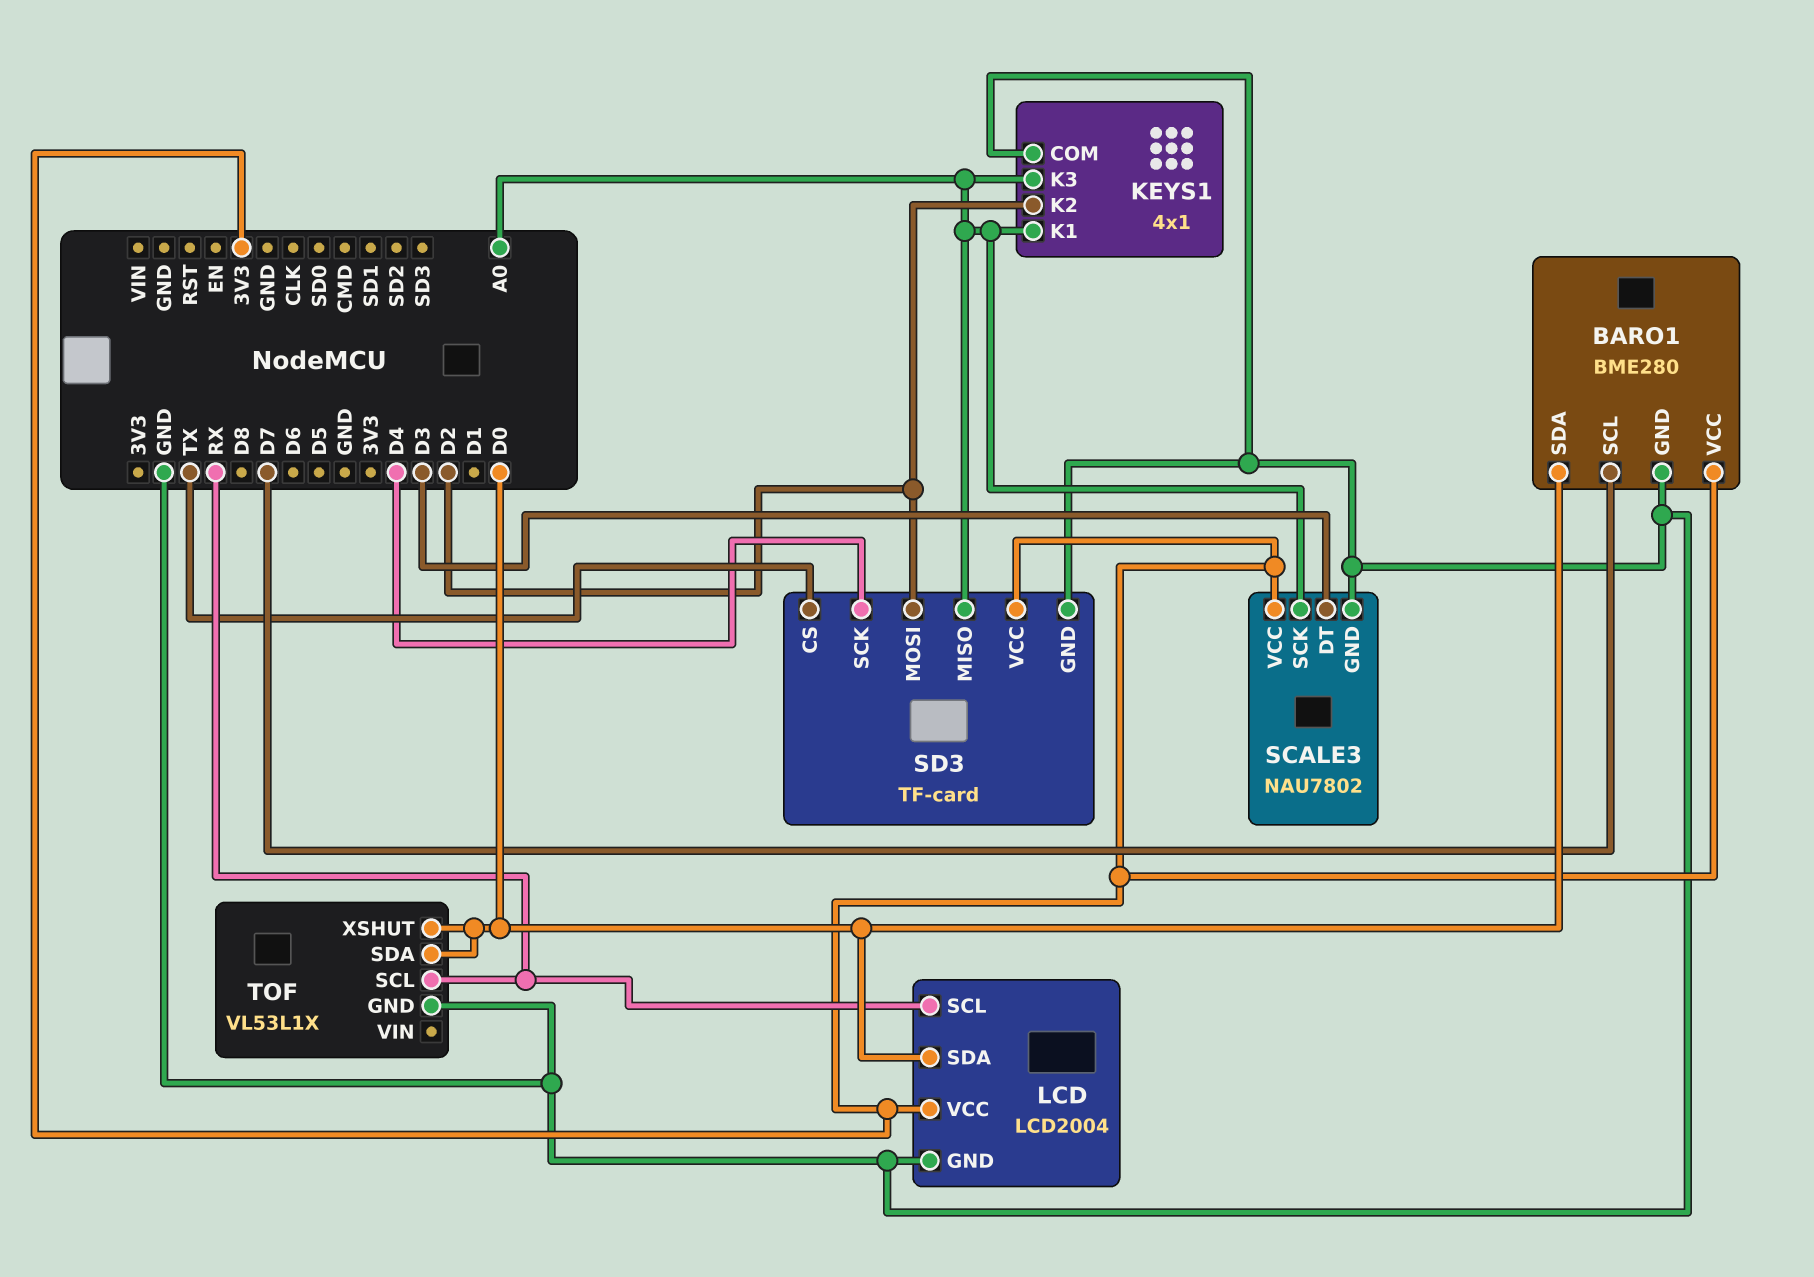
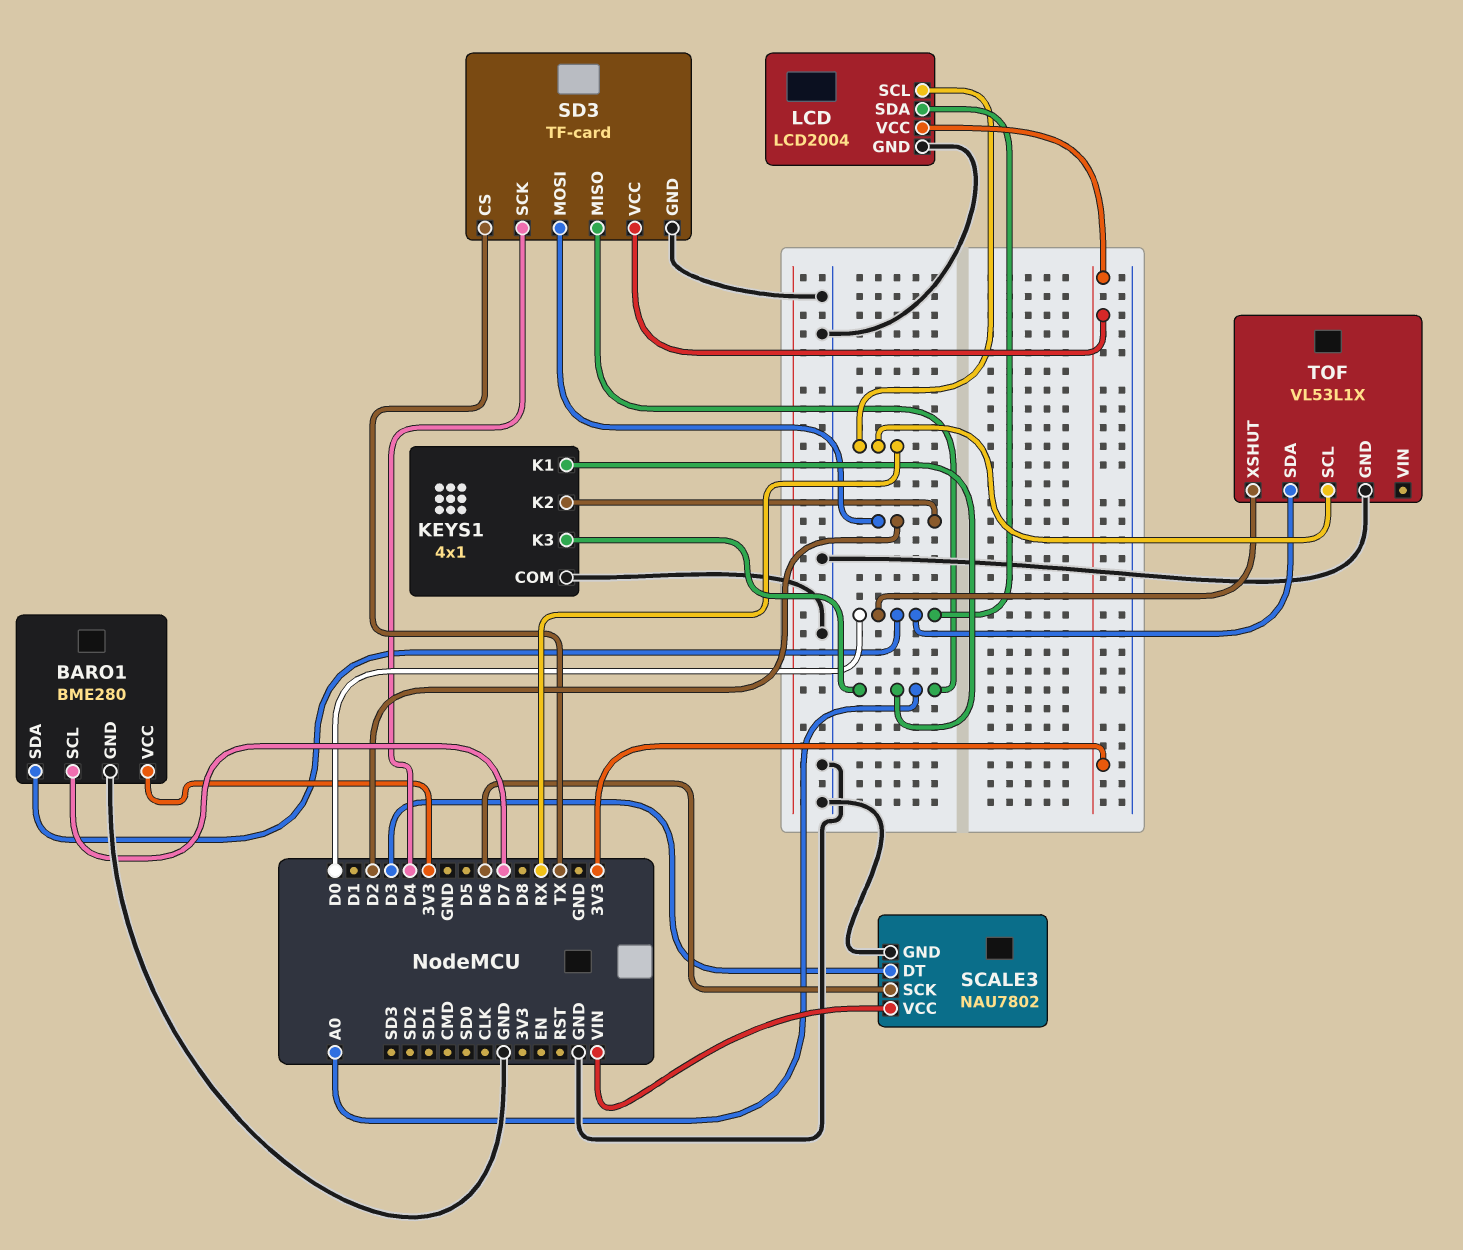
SCALE3 pin SCK: A0 -> D6
SCALE3 pin VCC: 3V3 -> VIN

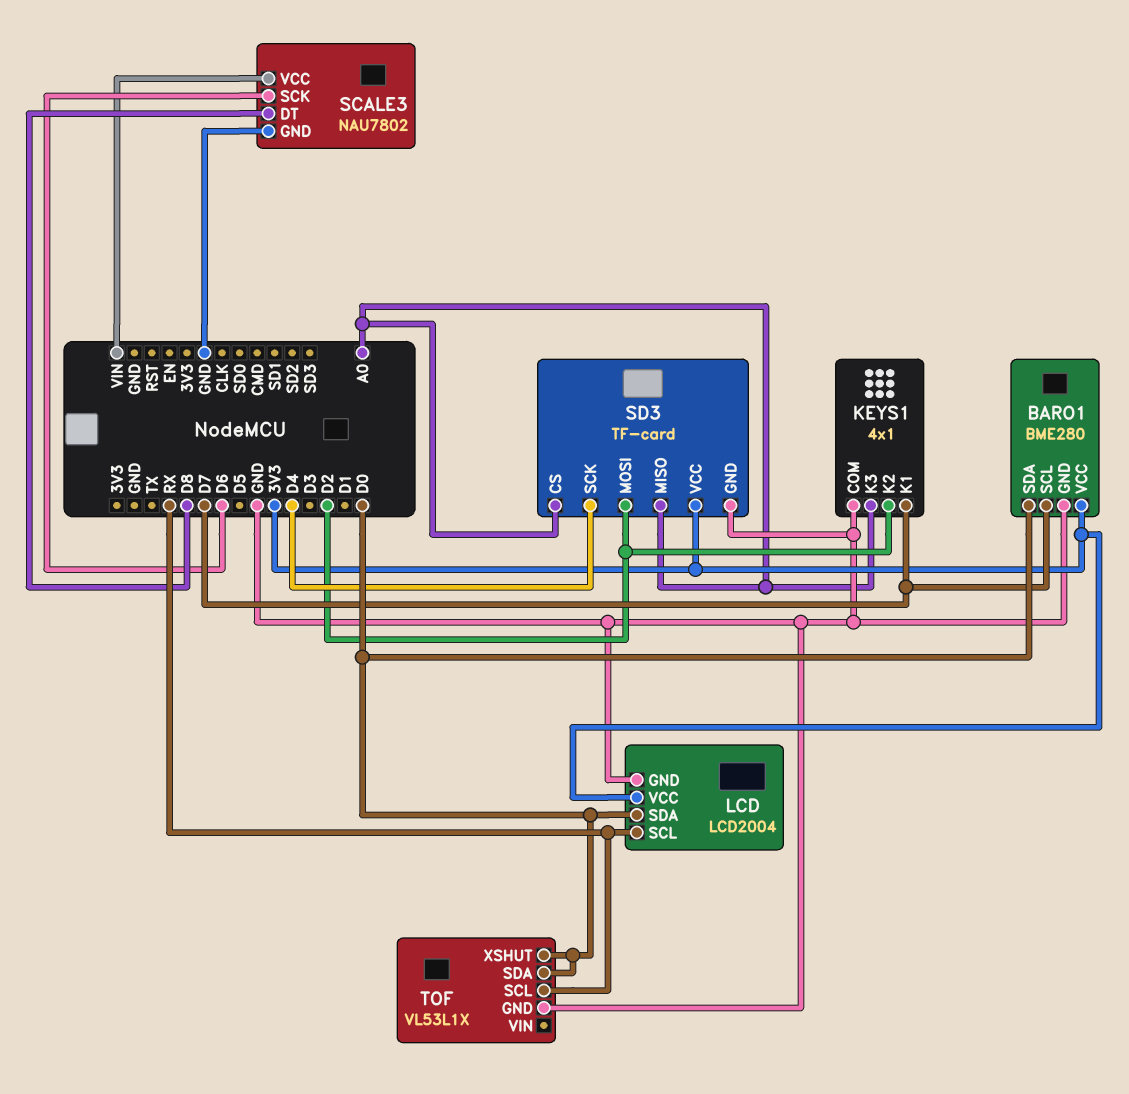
KEYS1 pin K1: A0 -> D7
SCALE3 pin DT: D3 -> D8
SD3 pin CS: TX -> A0

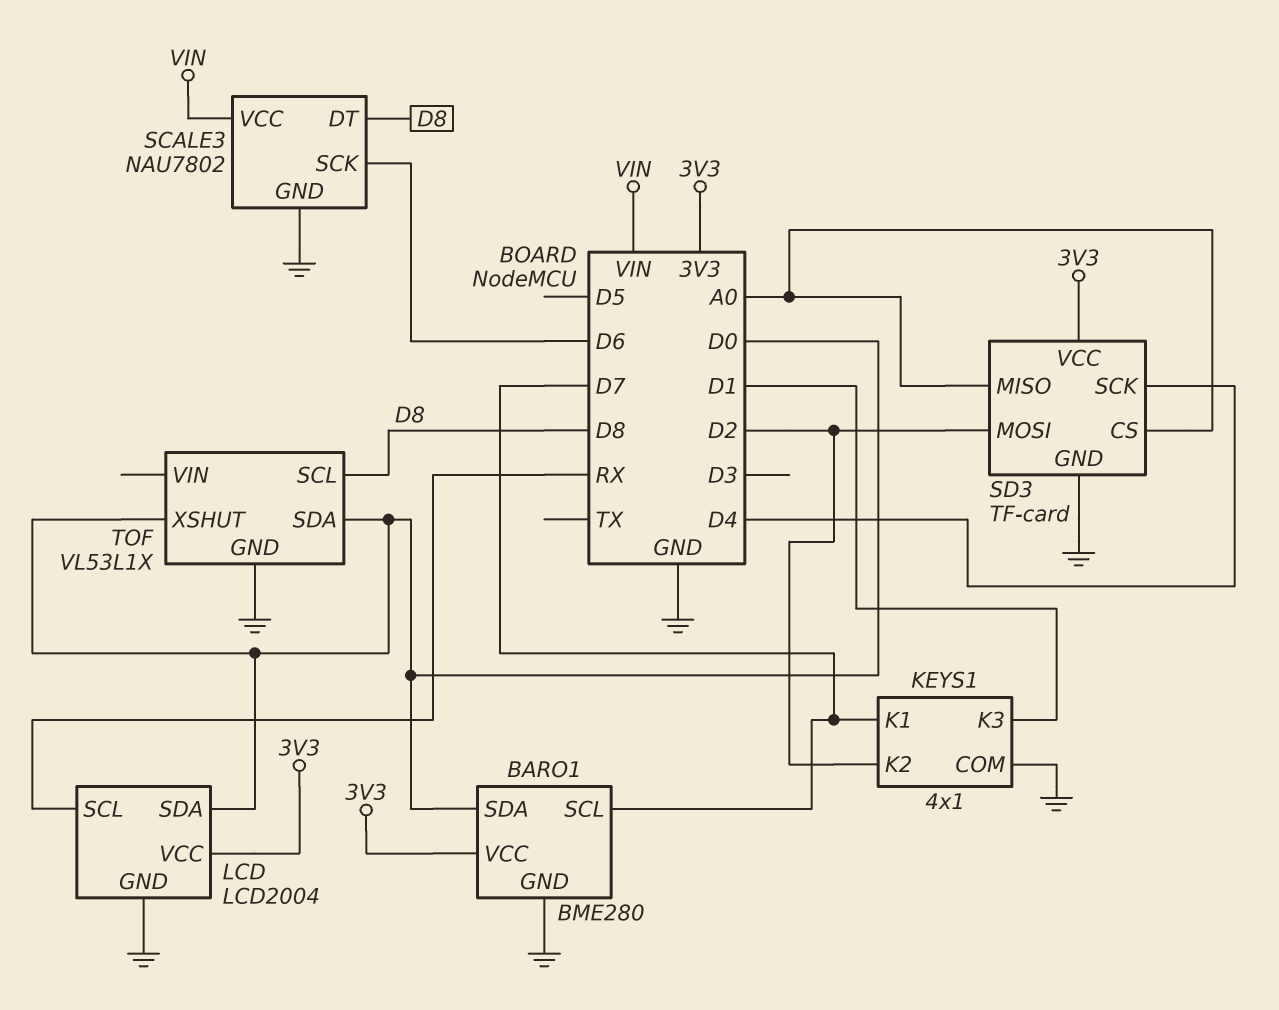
KEYS1 pin K3: A0 -> D1
TOF pin SCL: RX -> D8

